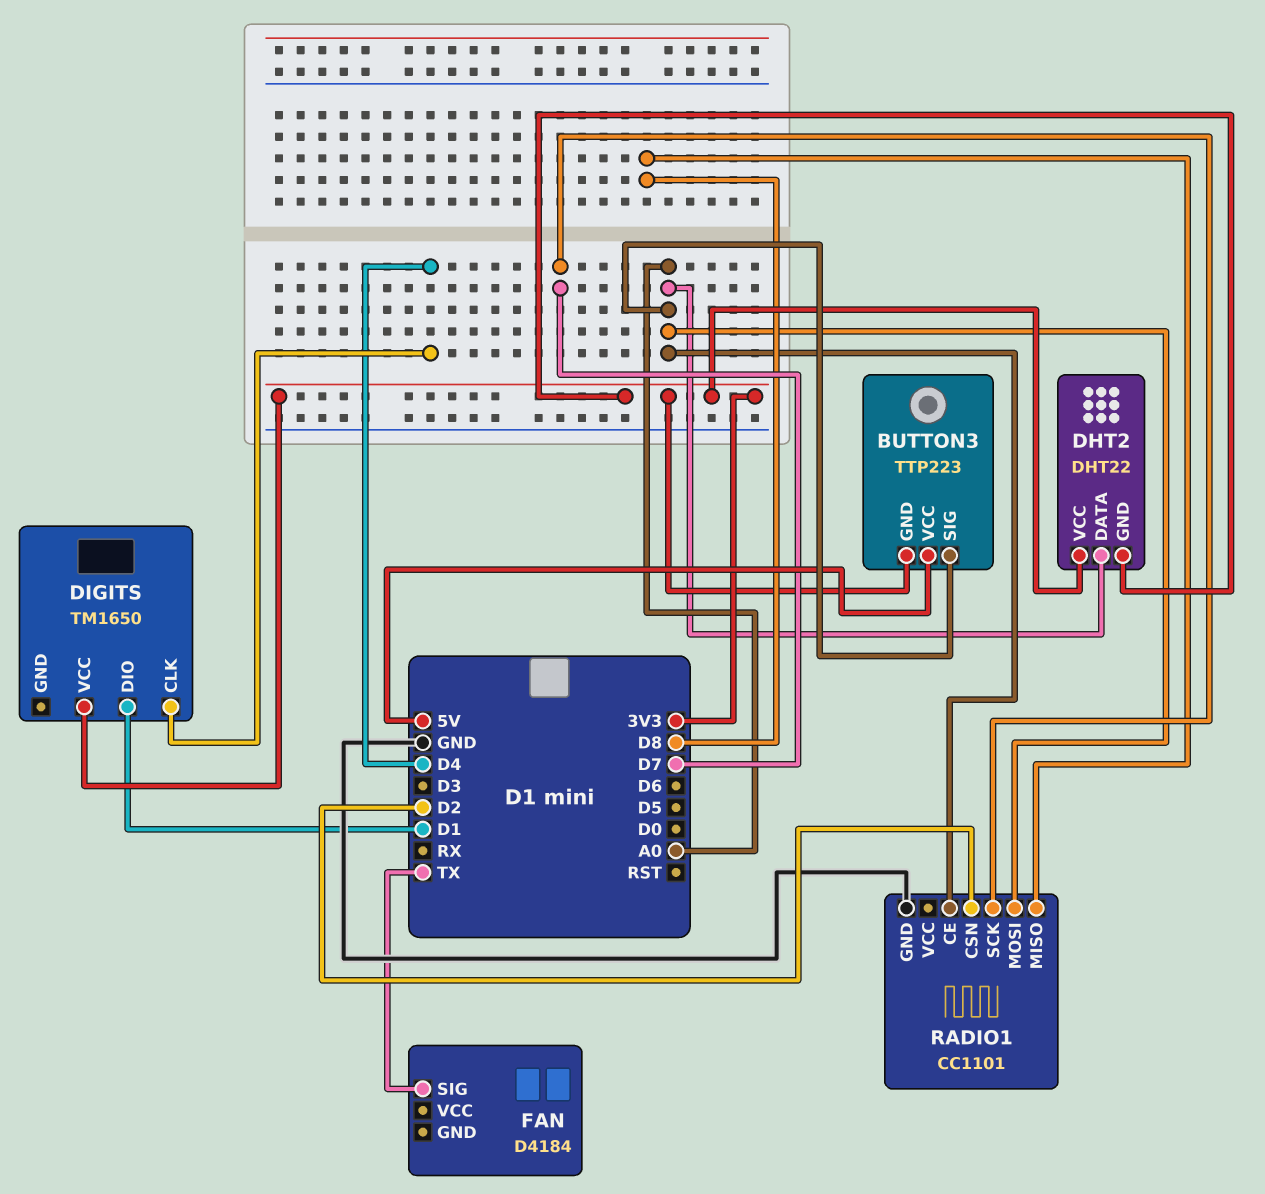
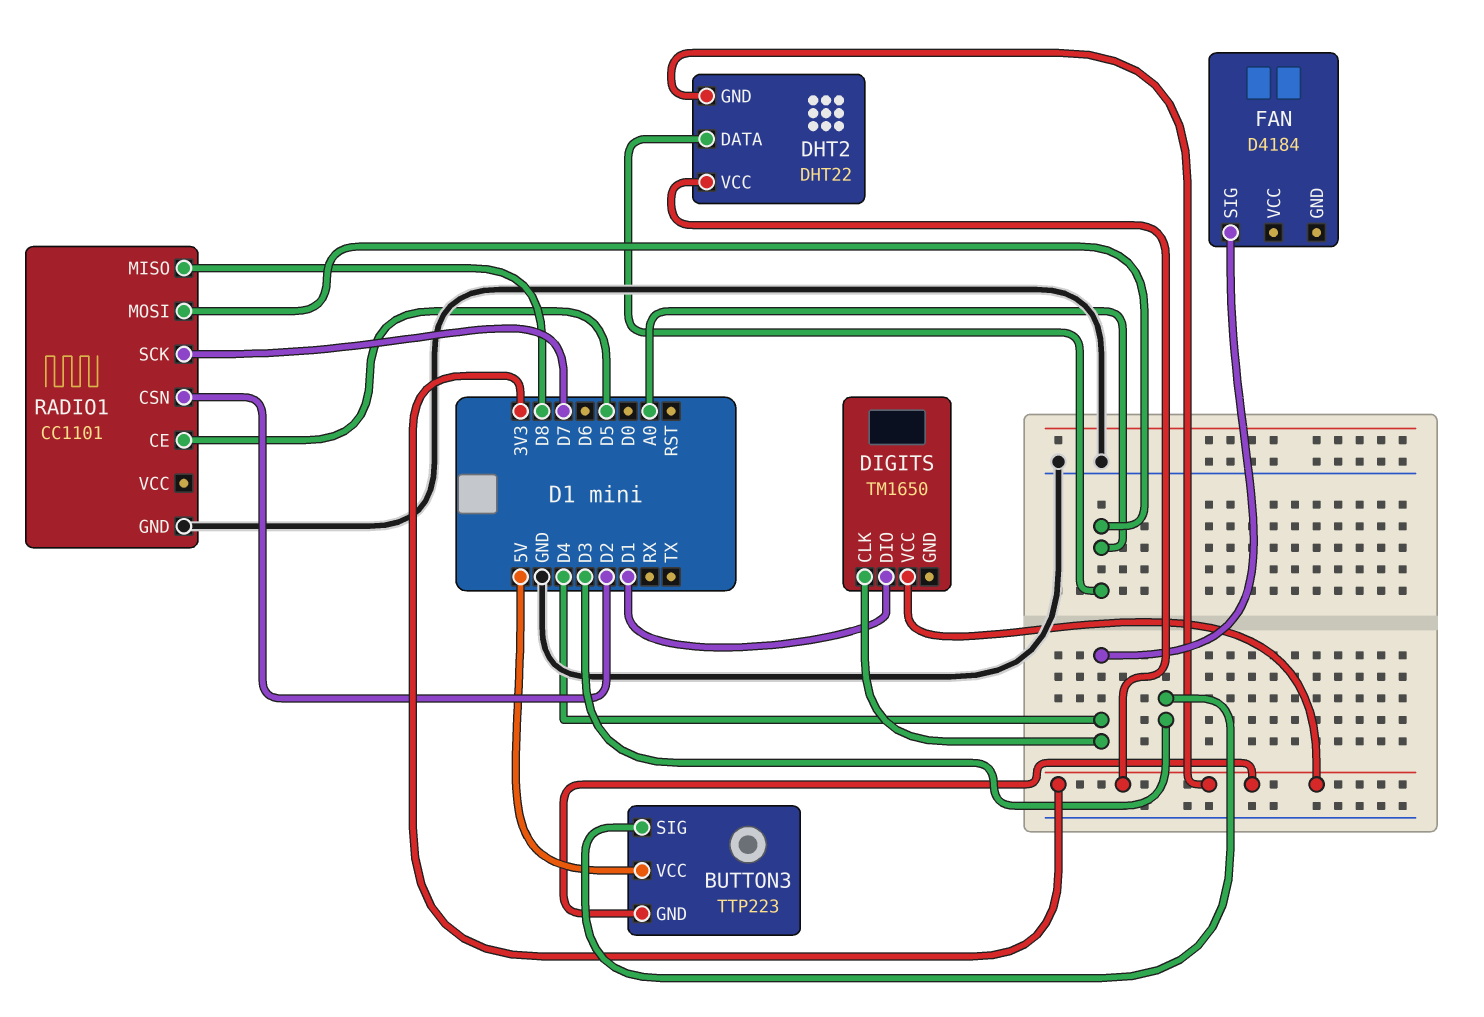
BUTTON3 pin SIG: A0 -> D3
FAN pin SIG: TX -> D4
RADIO1 pin CE: A0 -> D5

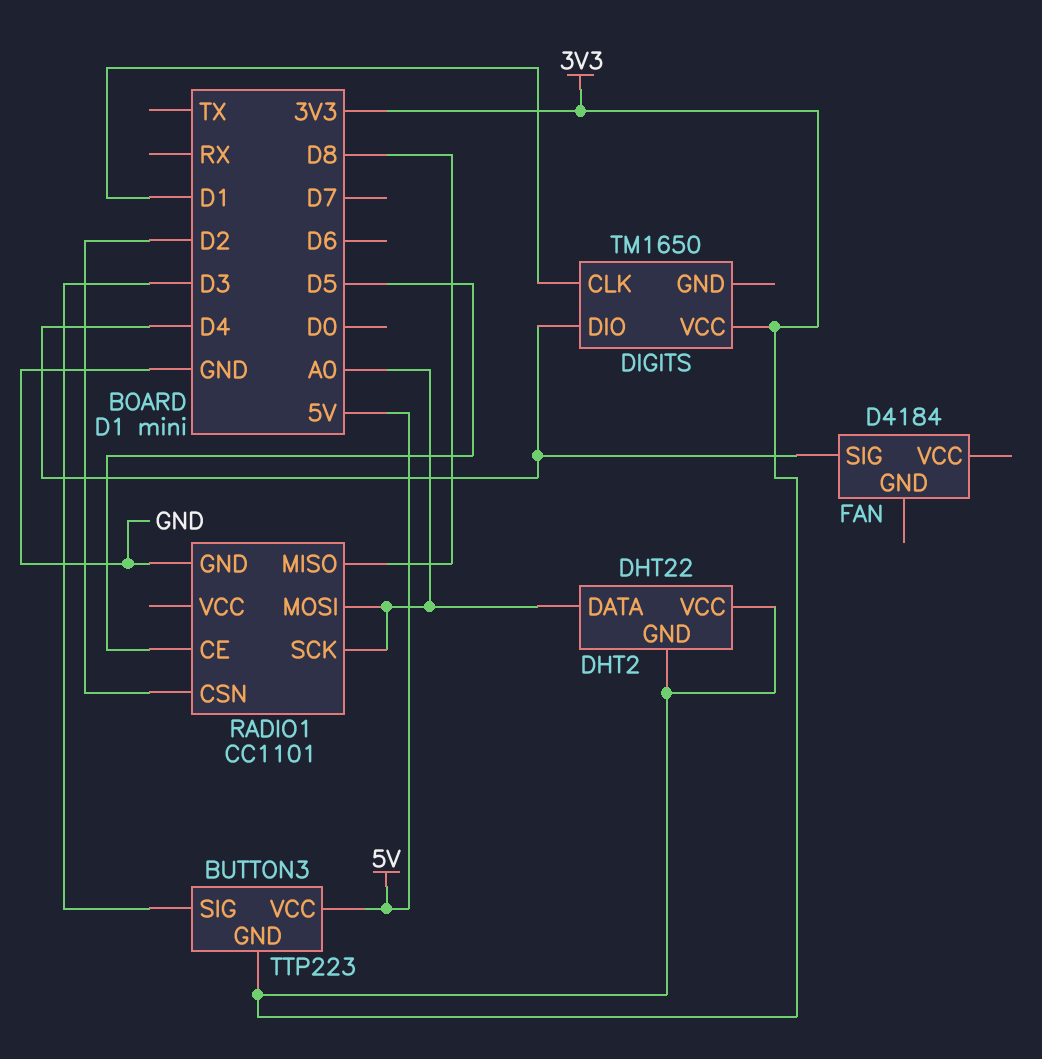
DIGITS pin CLK: D4 -> D1
DIGITS pin DIO: D1 -> D4
RADIO1 pin SCK: D7 -> A0

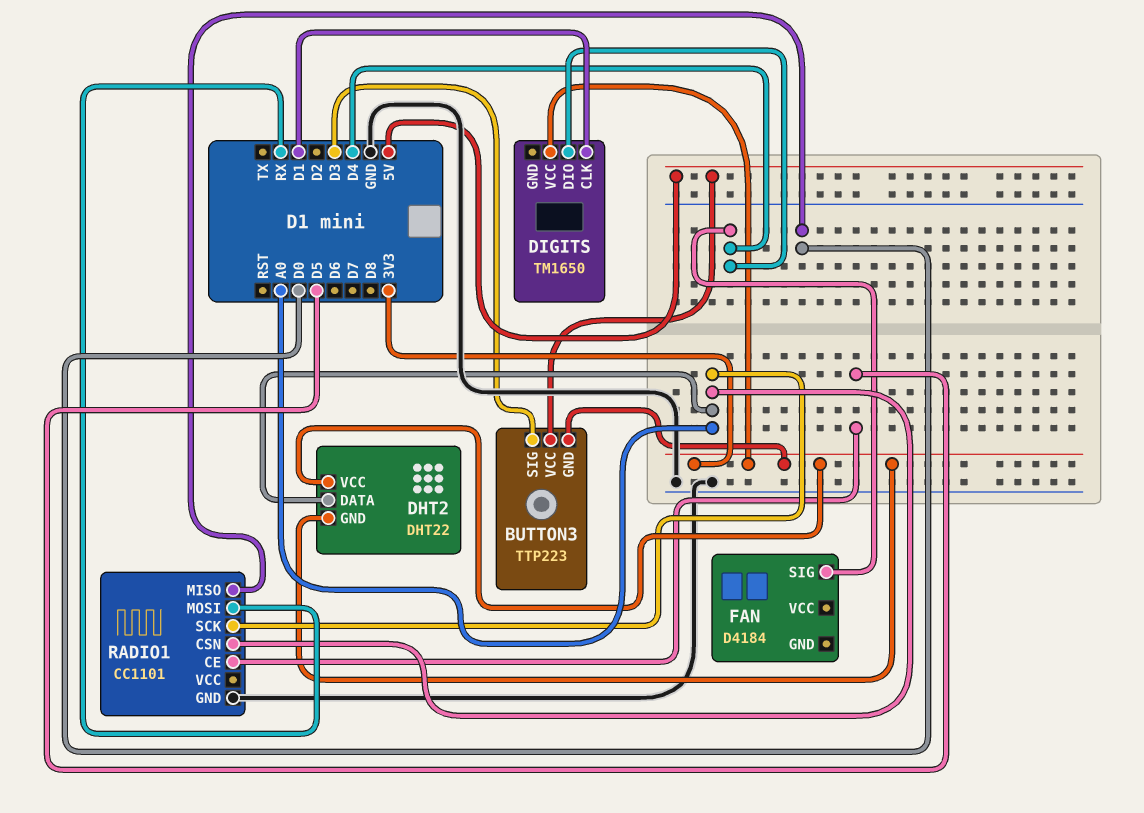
RADIO1 pin CSN: D2 -> A0
RADIO1 pin MISO: D8 -> D0
RADIO1 pin MOSI: A0 -> RX

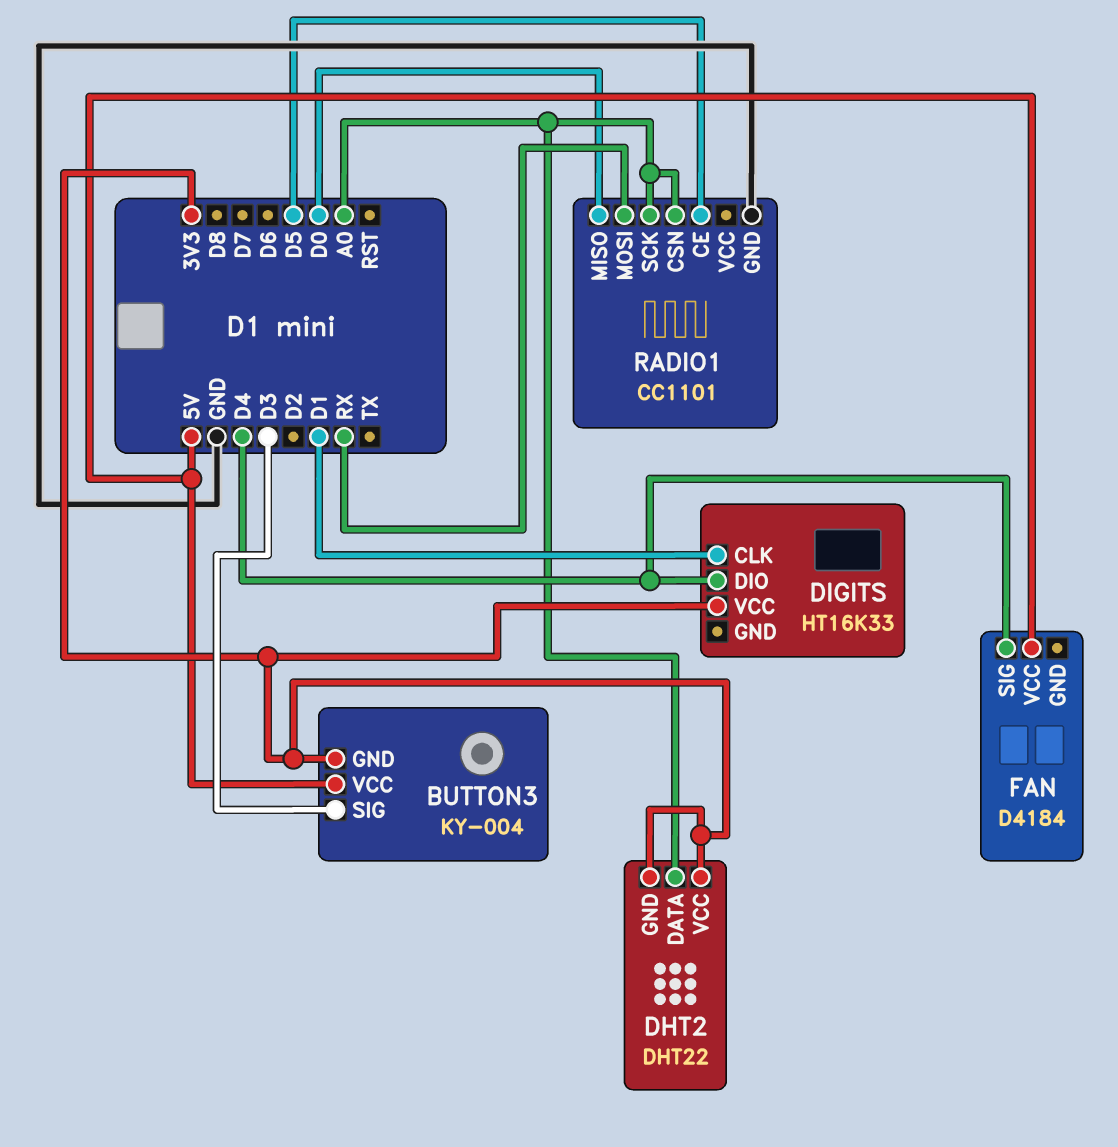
BUTTON3: TTP223 -> KY-004
DIGITS: TM1650 -> HT16K33
FAN pin VCC: none -> 5V

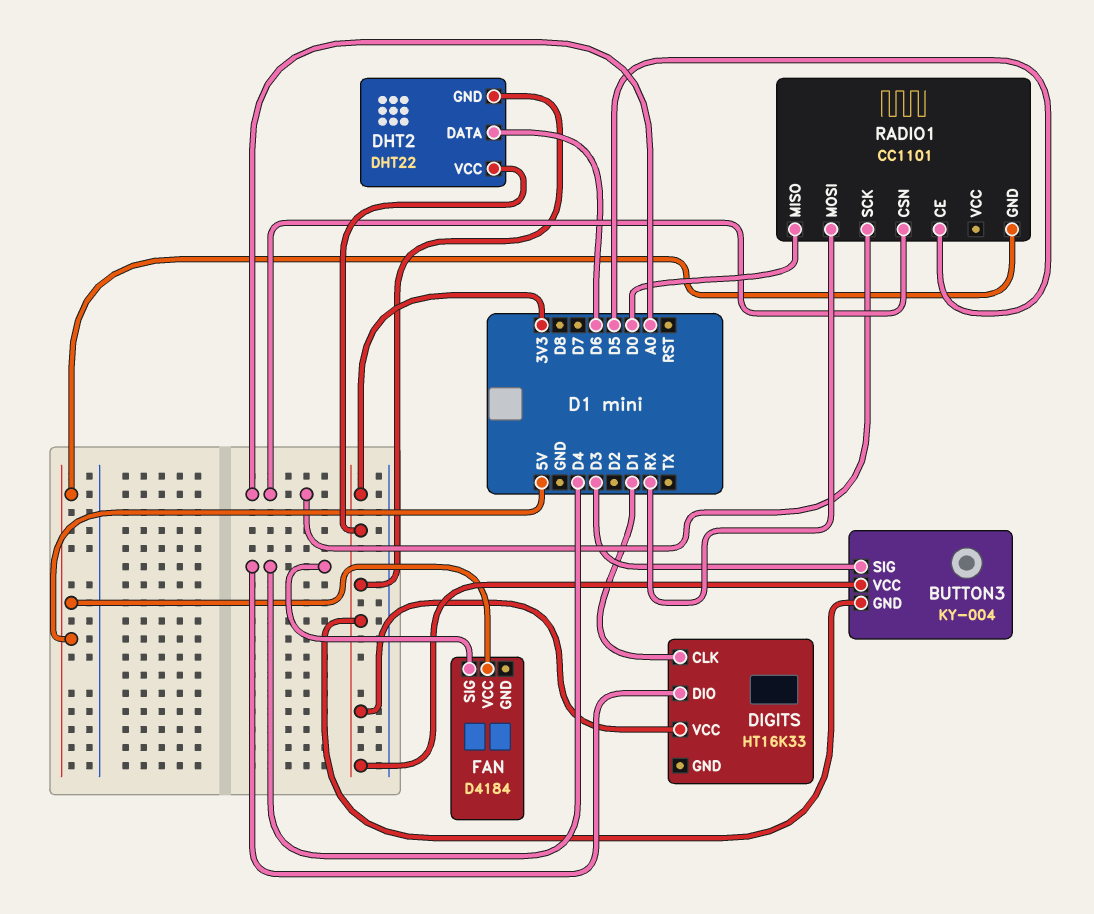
BUTTON3 pin VCC: 5V -> 3V3
DHT2 pin DATA: A0 -> D6
RADIO1 pin GND: GND -> 5V

